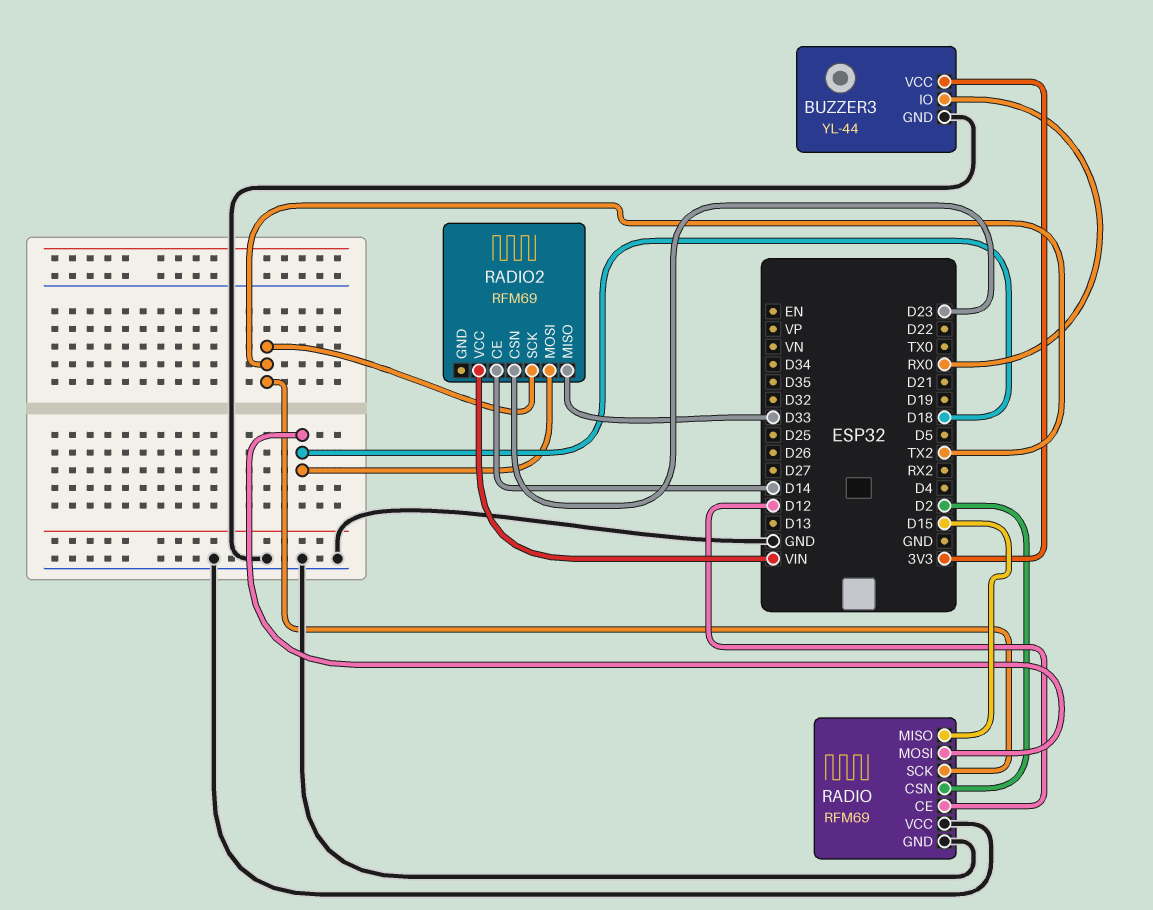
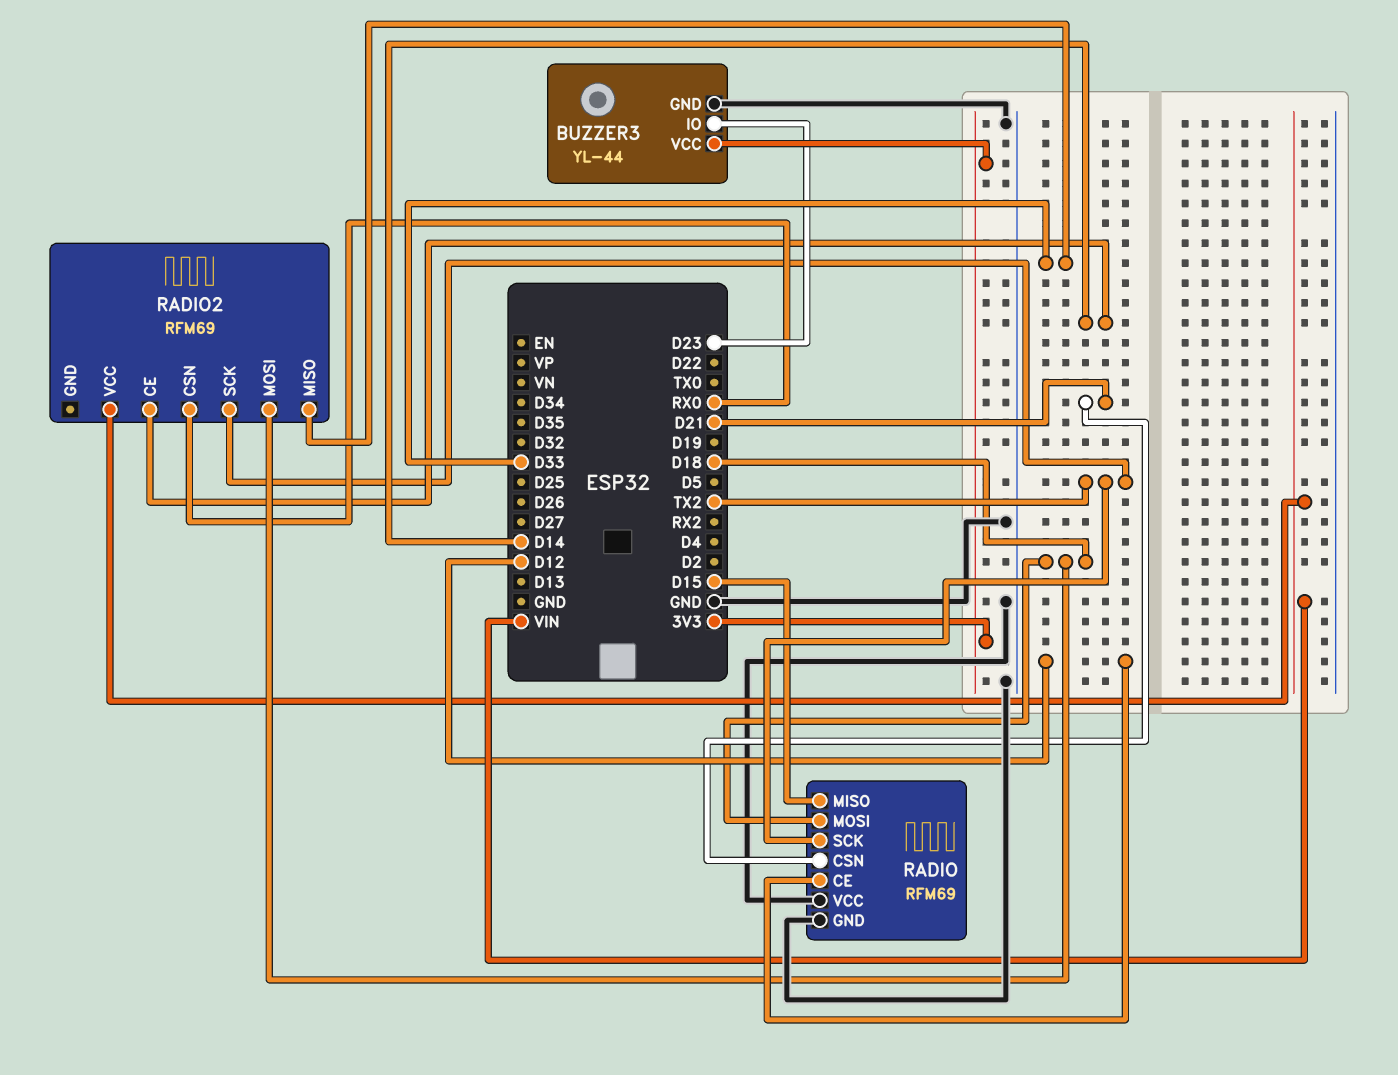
BUZZER3 pin IO: RX0 -> D23
RADIO pin CSN: D2 -> D21
RADIO2 pin CSN: D23 -> RX0

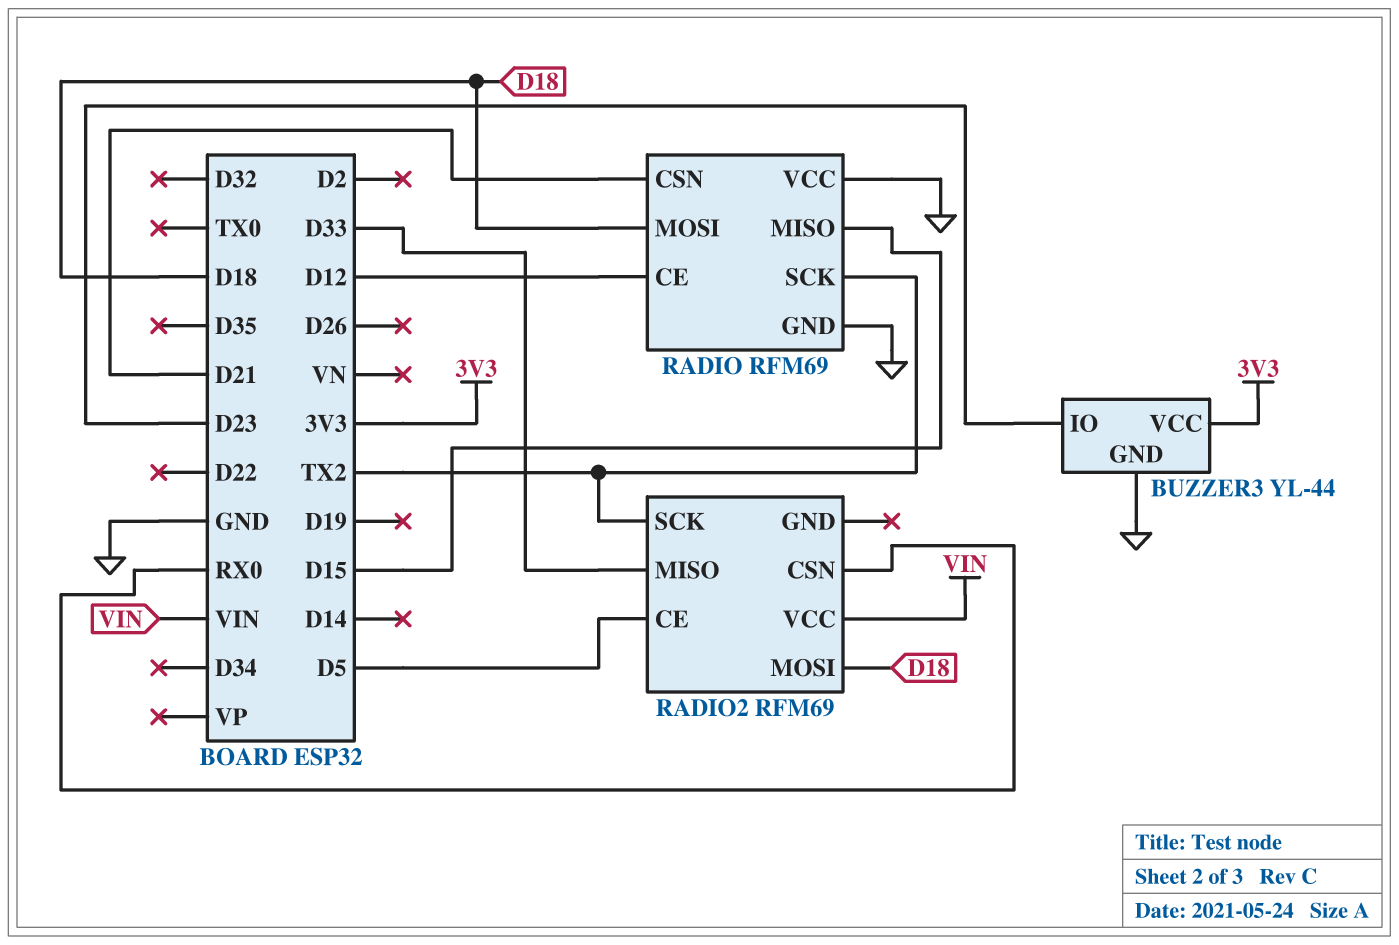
RADIO2 pin CE: D14 -> D5

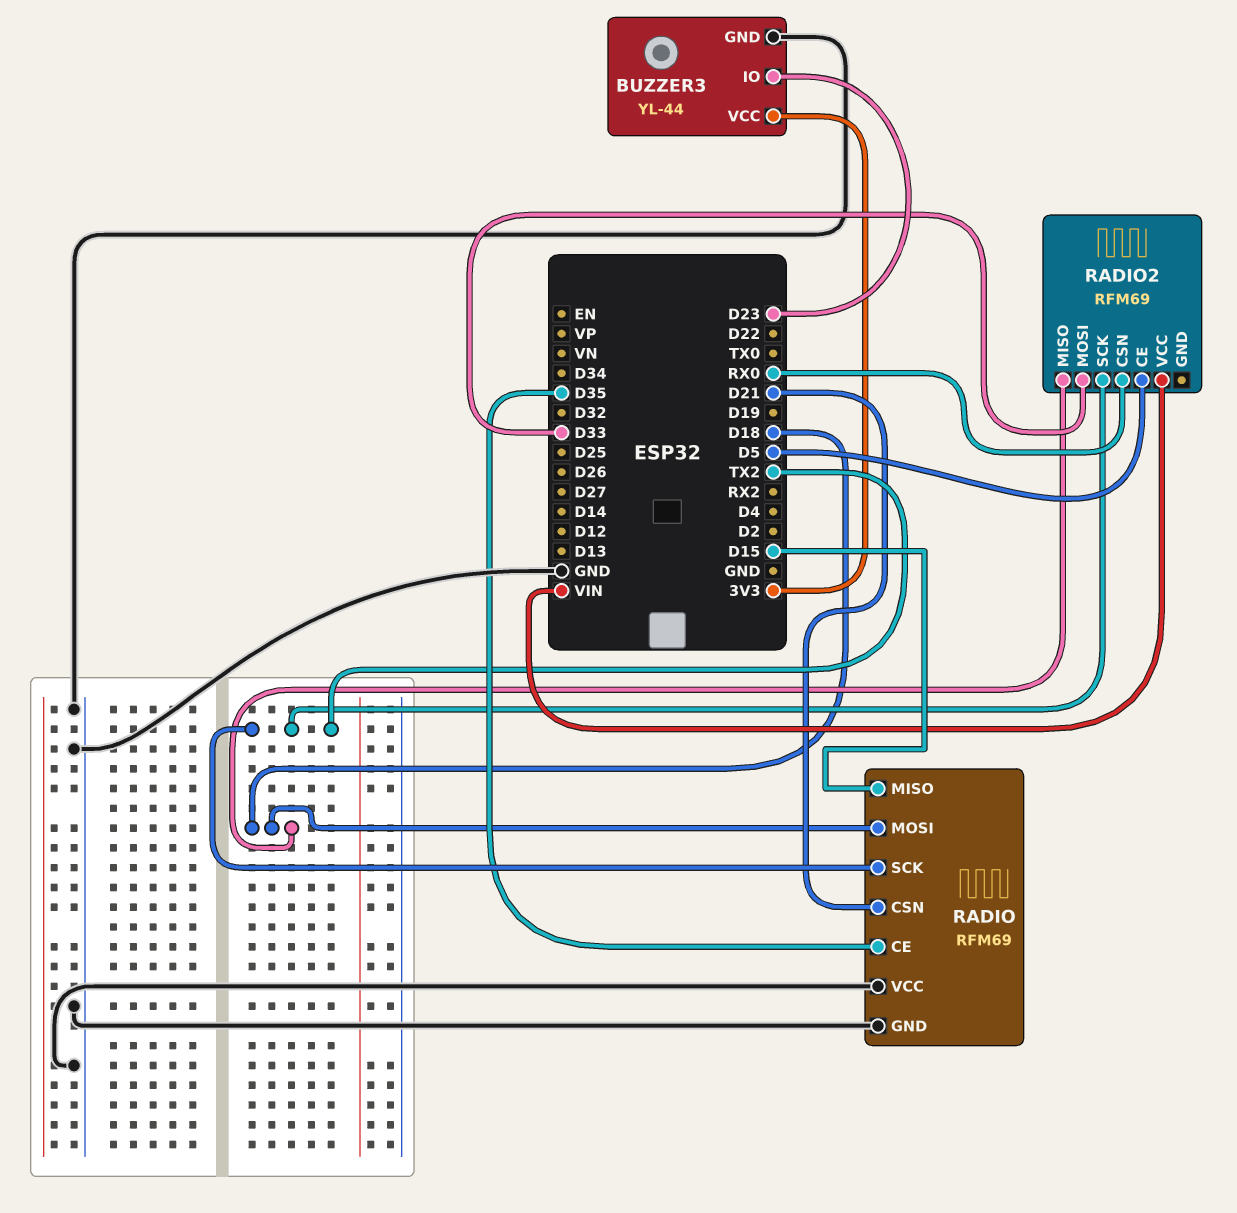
RADIO pin CE: D12 -> D35
RADIO2 pin MISO: D33 -> D18
RADIO2 pin MOSI: D18 -> D33

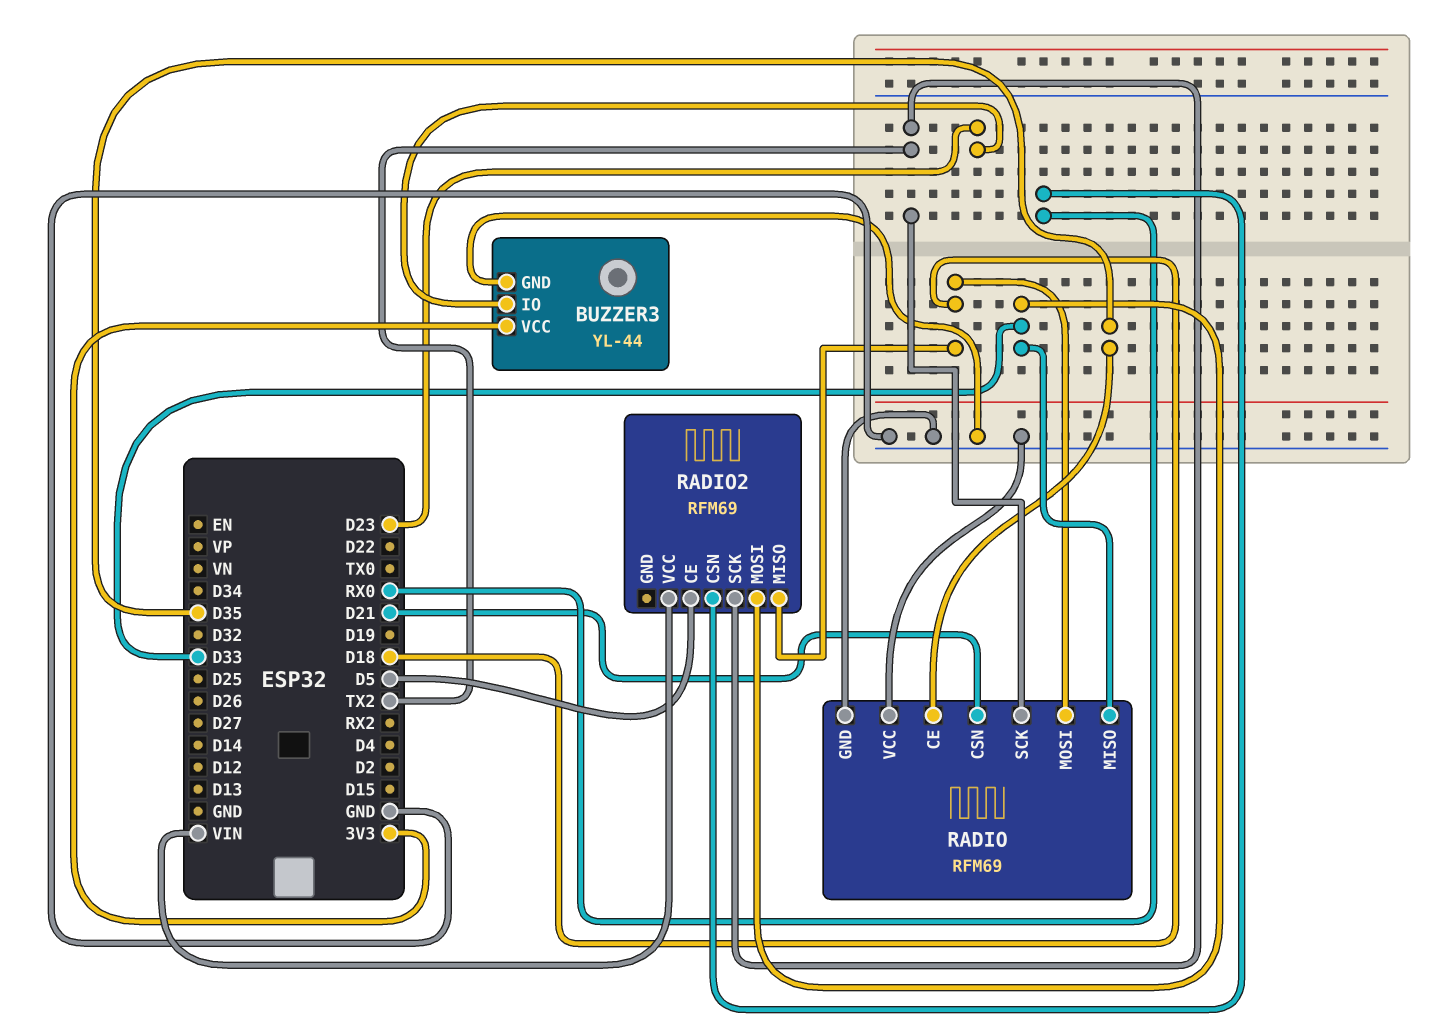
RADIO pin MISO: D15 -> D33

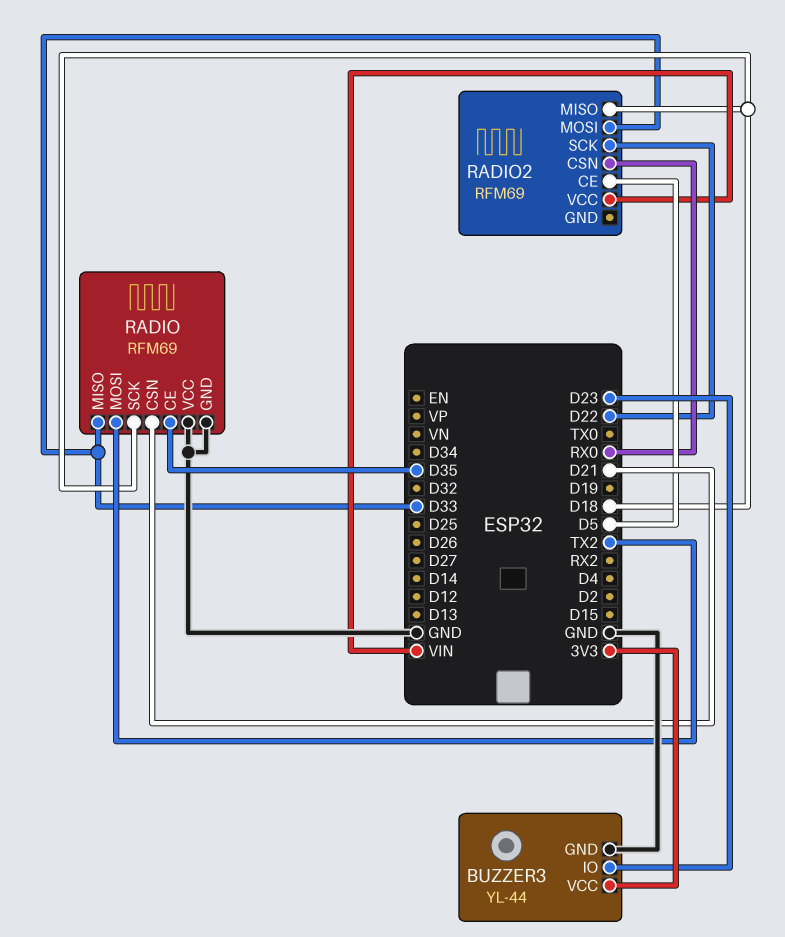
RADIO pin MOSI: D18 -> TX2
RADIO pin SCK: TX2 -> D18
RADIO2 pin SCK: TX2 -> D22

